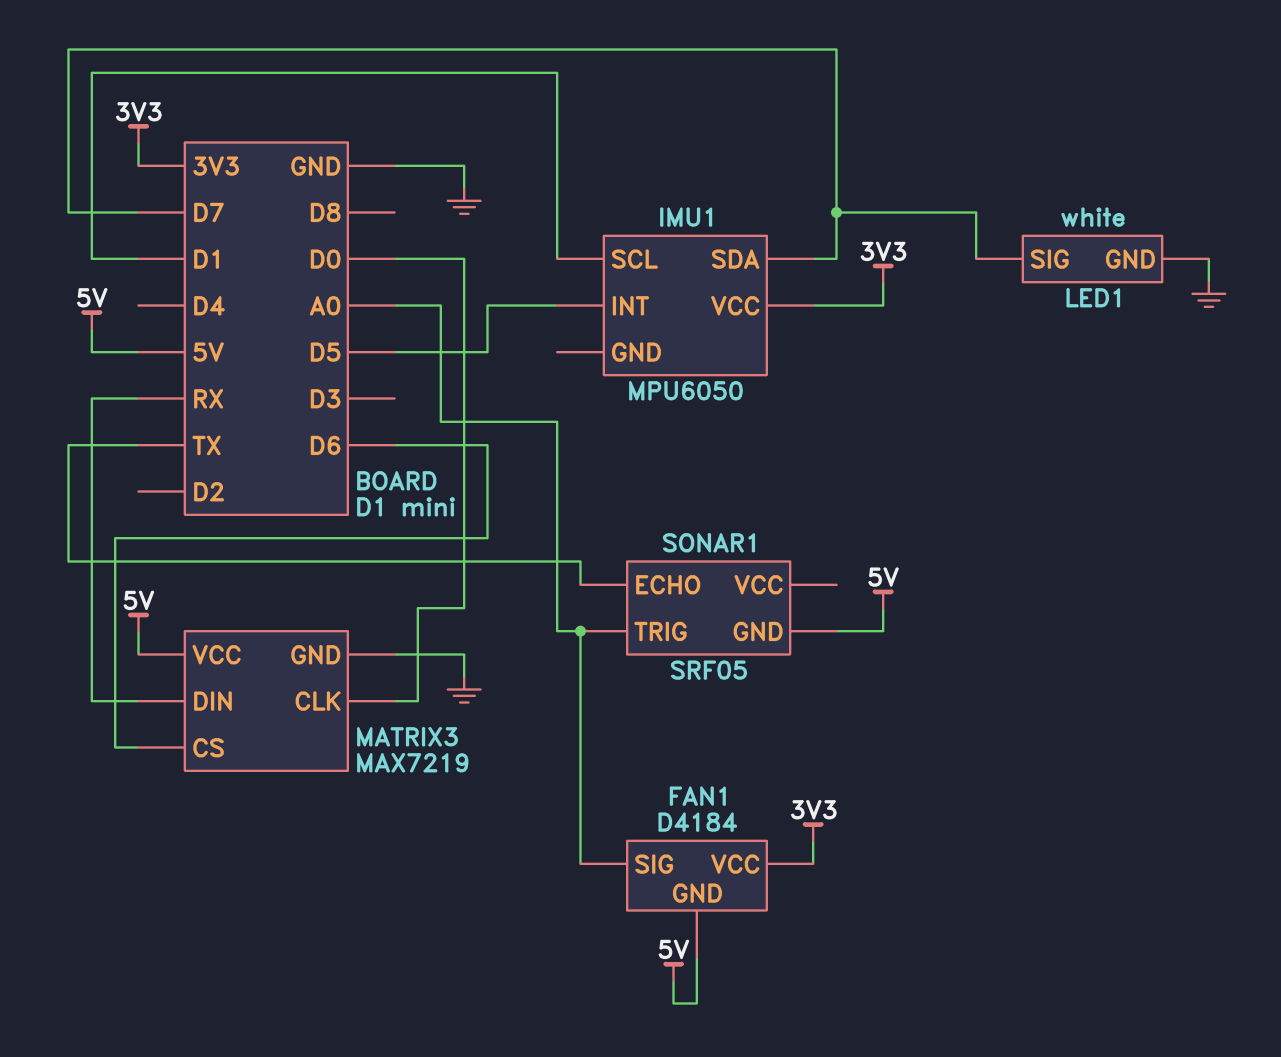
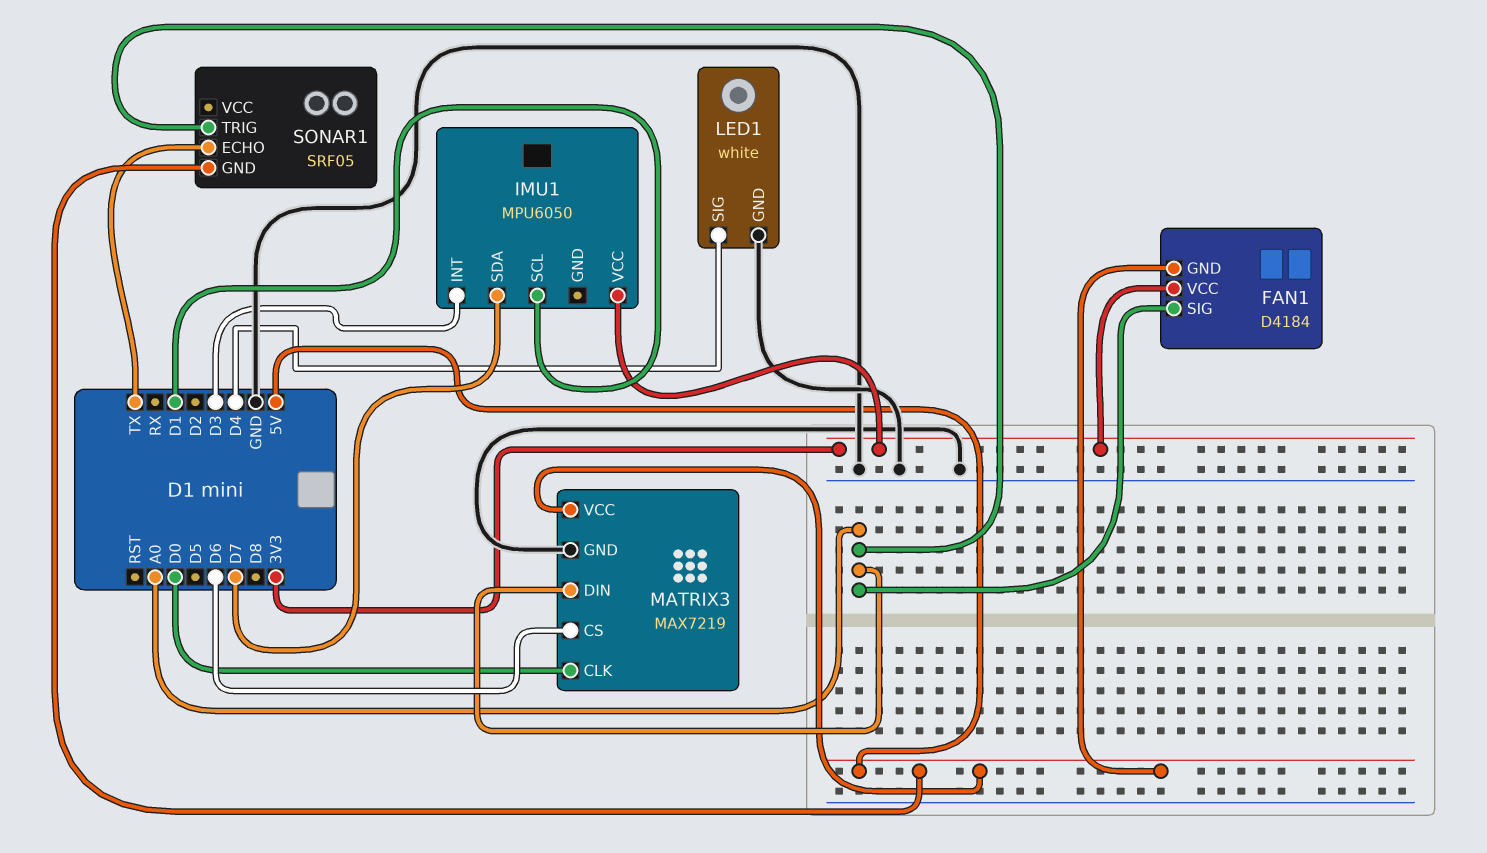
IMU1 pin INT: D5 -> D3
LED1 pin SIG: D7 -> D4
MATRIX3 pin DIN: RX -> A0

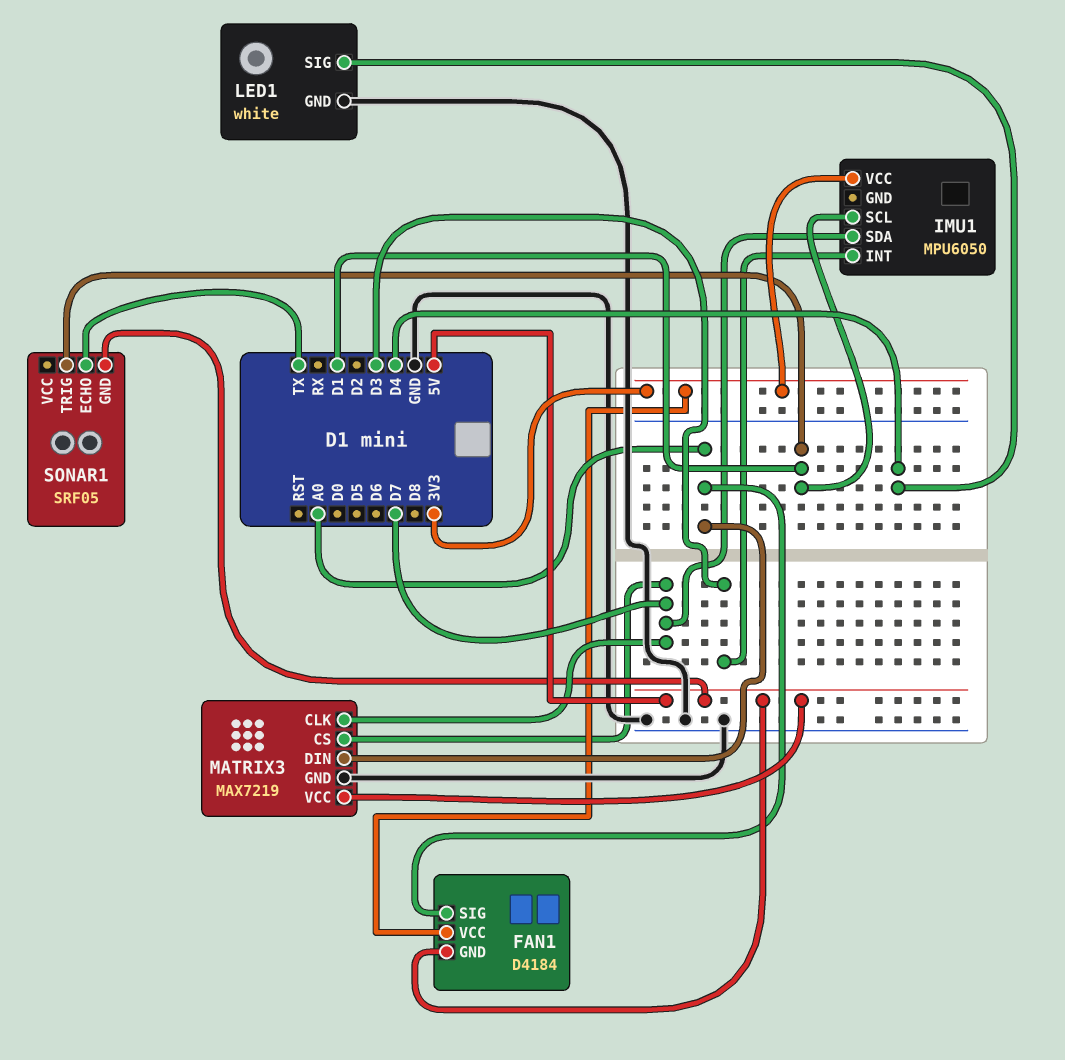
MATRIX3 pin CLK: D0 -> D7
MATRIX3 pin CS: D6 -> D7
SONAR1 pin TRIG: A0 -> D1

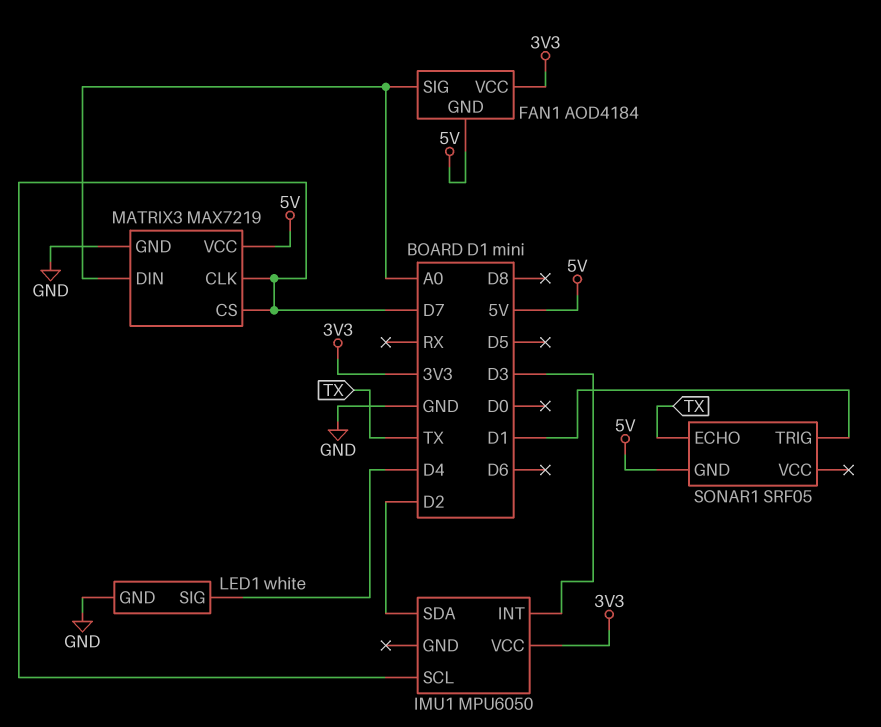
FAN1: D4184 -> AOD4184
IMU1 pin SCL: D1 -> D7
IMU1 pin SDA: D7 -> D2

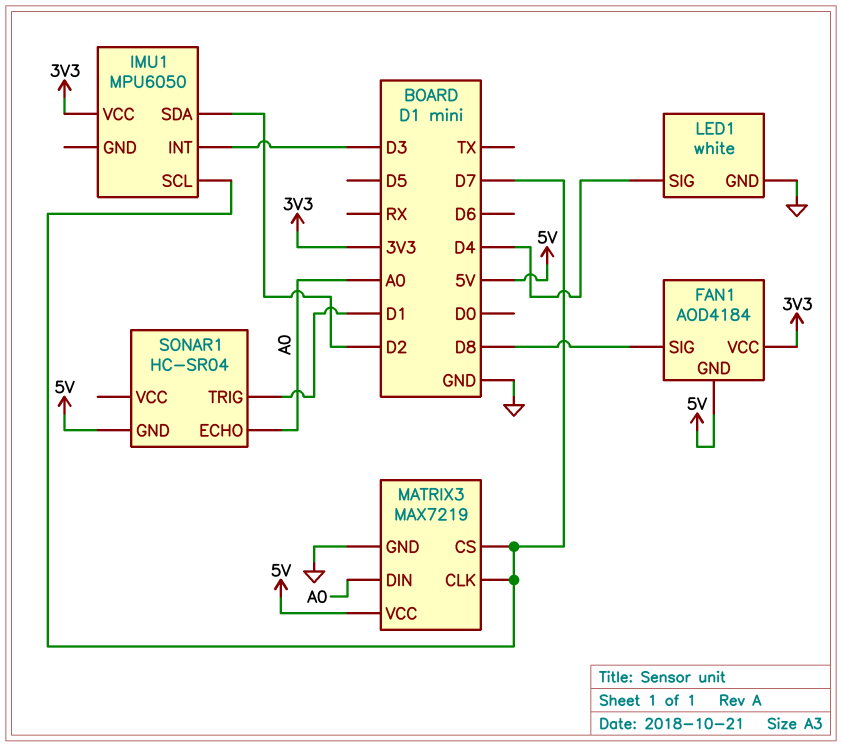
FAN1 pin SIG: A0 -> D8
SONAR1: SRF05 -> HC-SR04
SONAR1 pin ECHO: TX -> A0

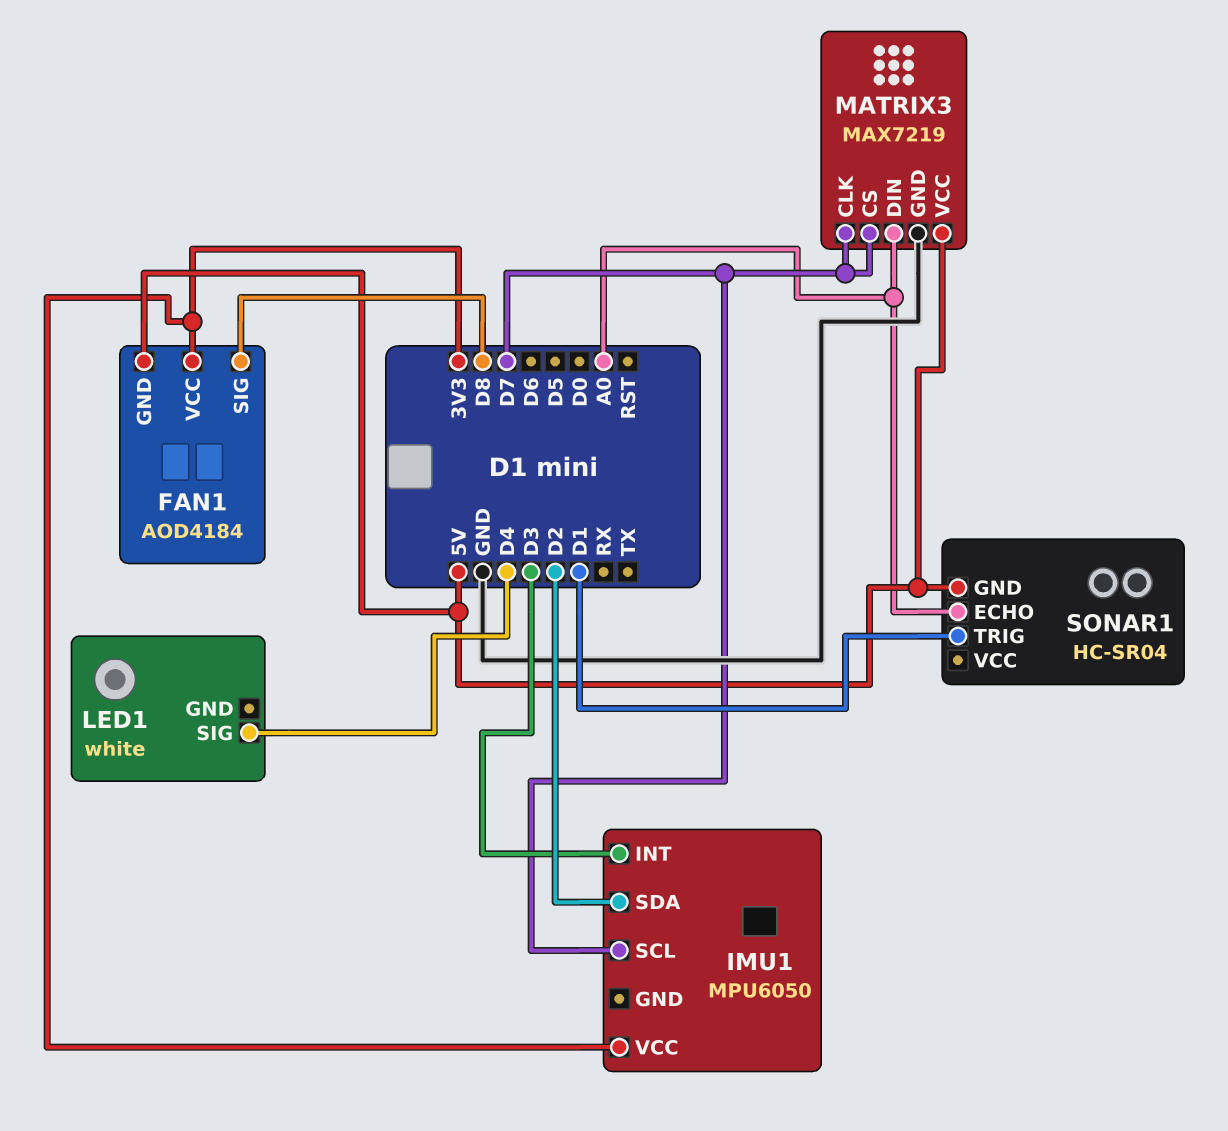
LED1 pin GND: GND -> none

